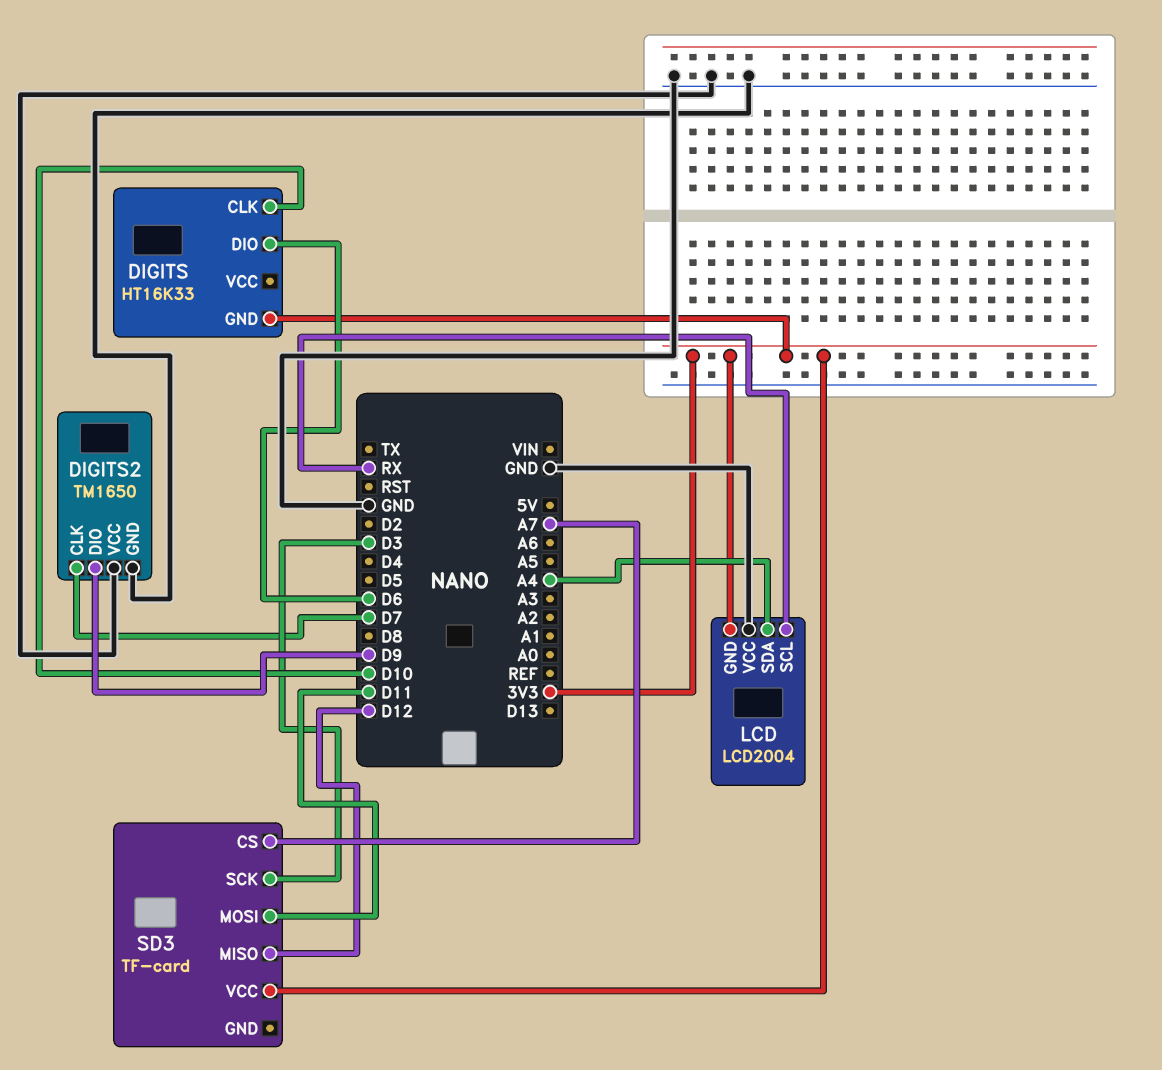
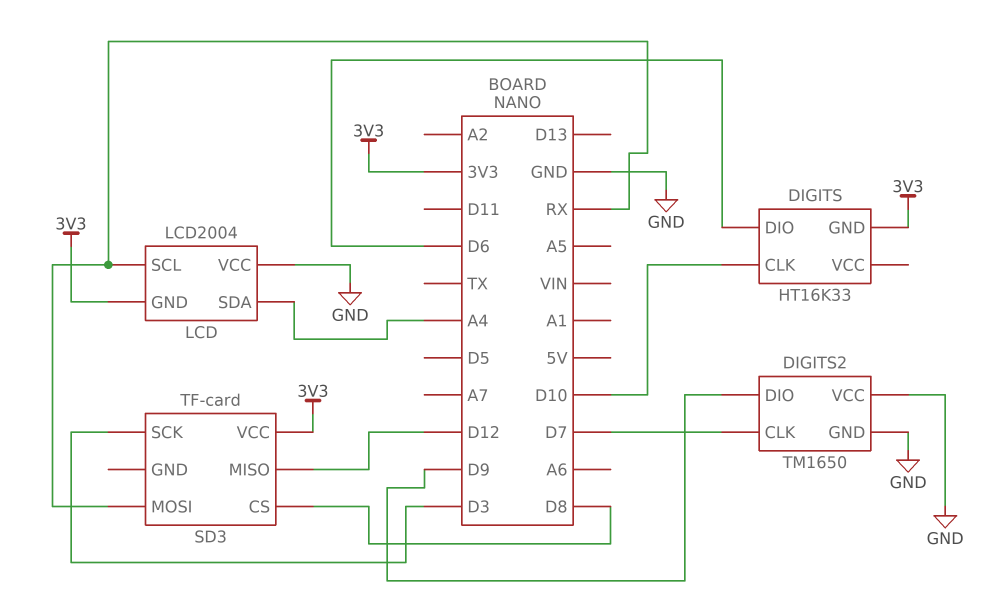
SD3 pin CS: A7 -> D8
SD3 pin MOSI: D11 -> RX

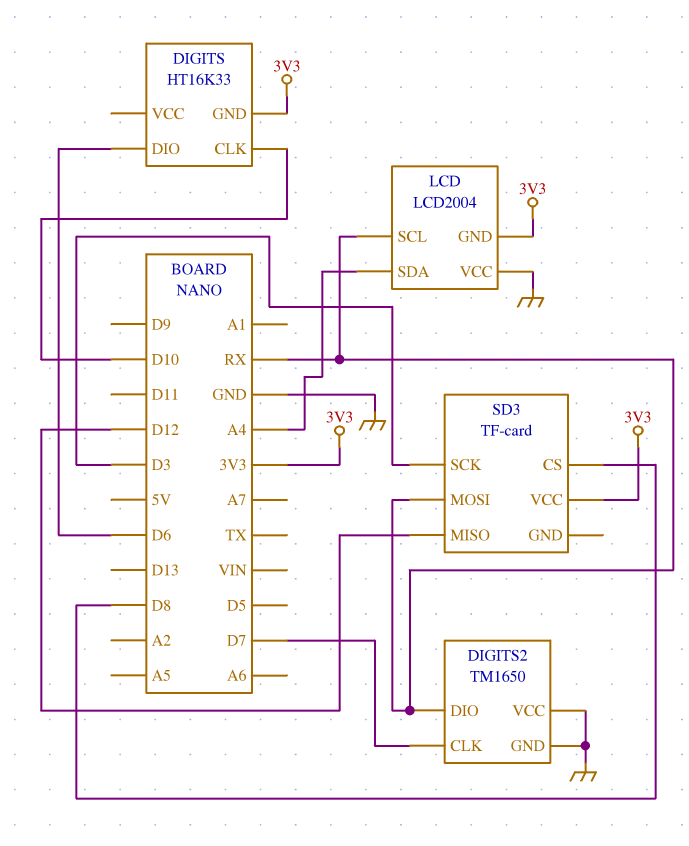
DIGITS2 pin DIO: D9 -> RX

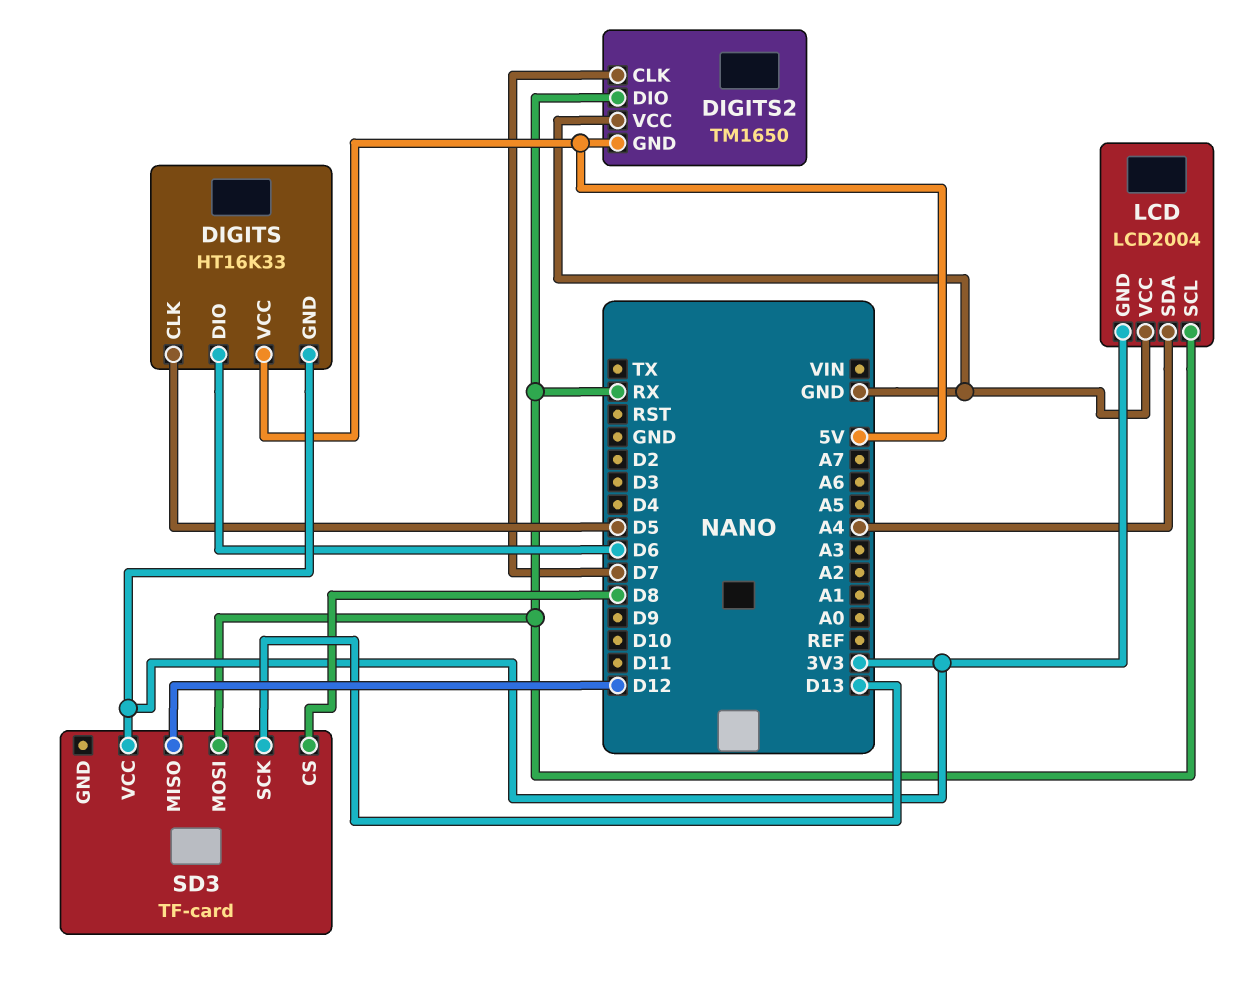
DIGITS pin CLK: D10 -> D5
DIGITS pin VCC: none -> 5V
DIGITS2 pin GND: GND -> 5V
SD3 pin SCK: D3 -> D13

